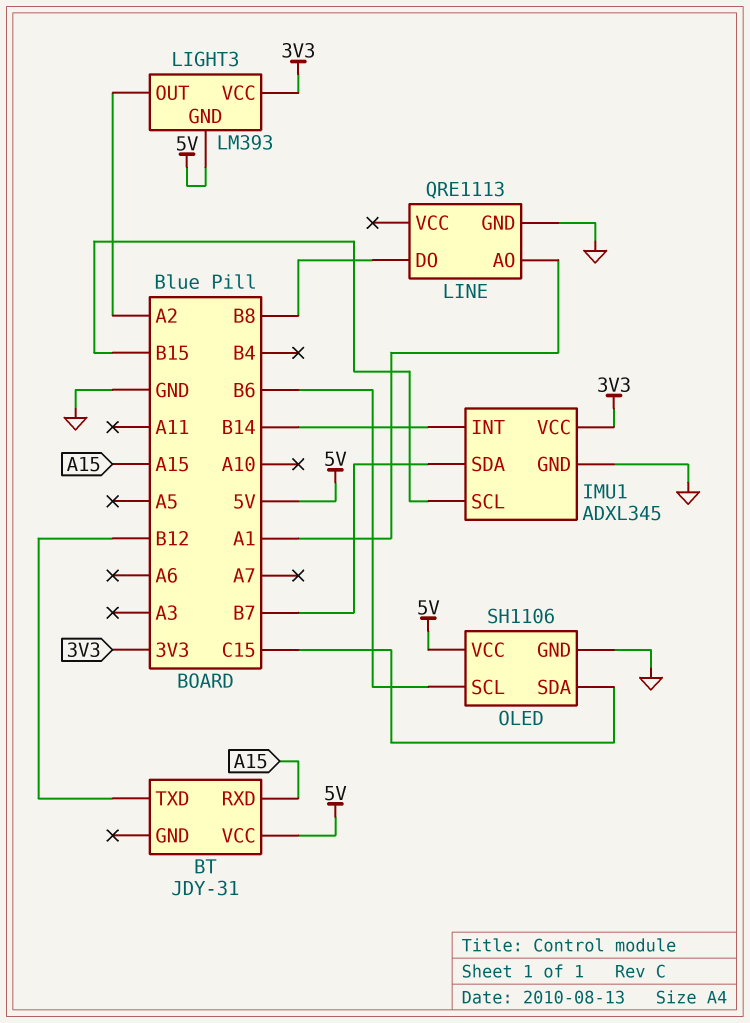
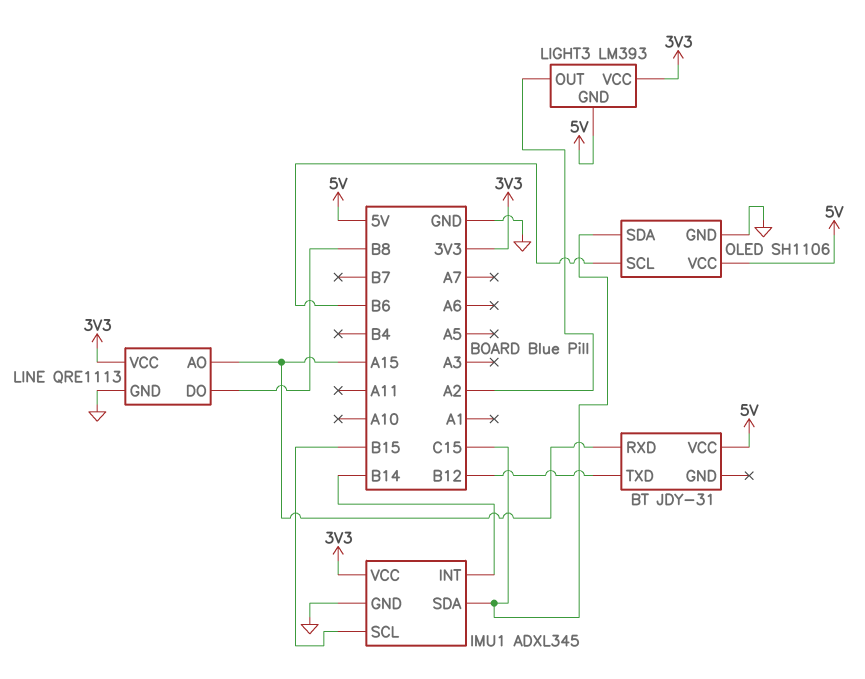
IMU1 pin SDA: B7 -> C15
LINE pin AO: A1 -> A15
LINE pin VCC: none -> 3V3

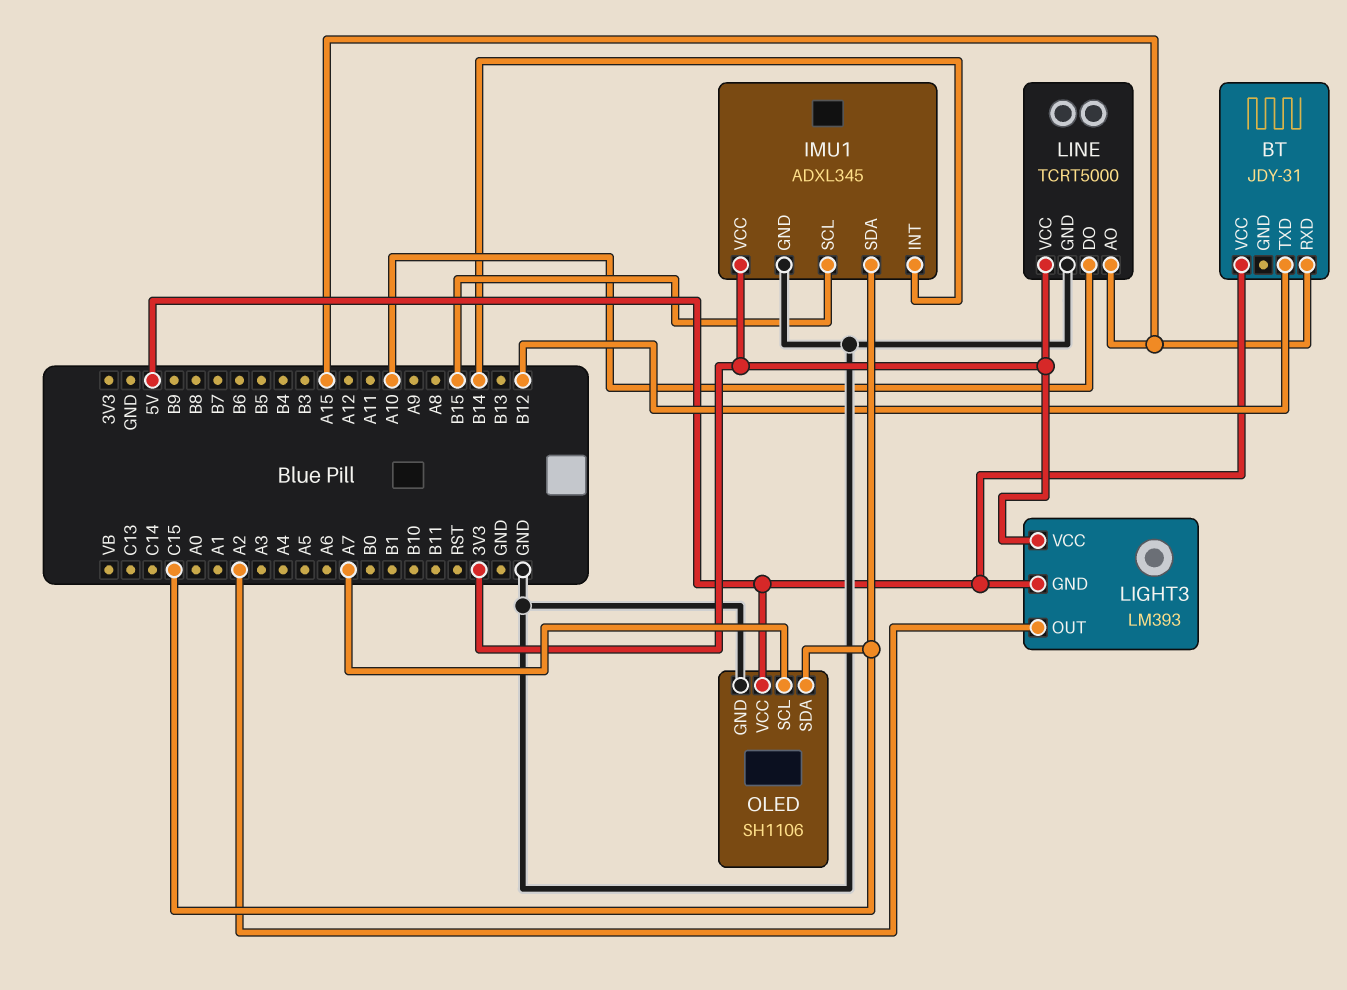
LINE: QRE1113 -> TCRT5000
LINE pin DO: B8 -> A10
OLED pin SCL: B6 -> A7

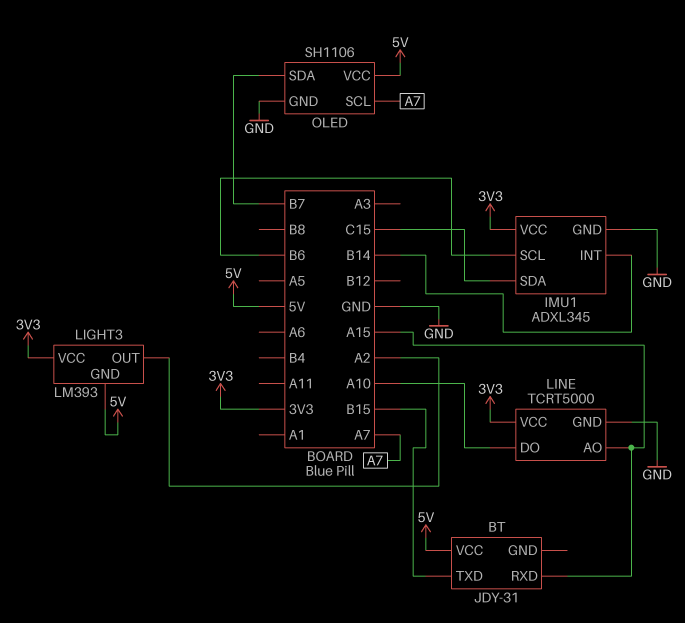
BT pin TXD: B12 -> B15
IMU1 pin SCL: B15 -> B6
OLED pin SDA: C15 -> B7

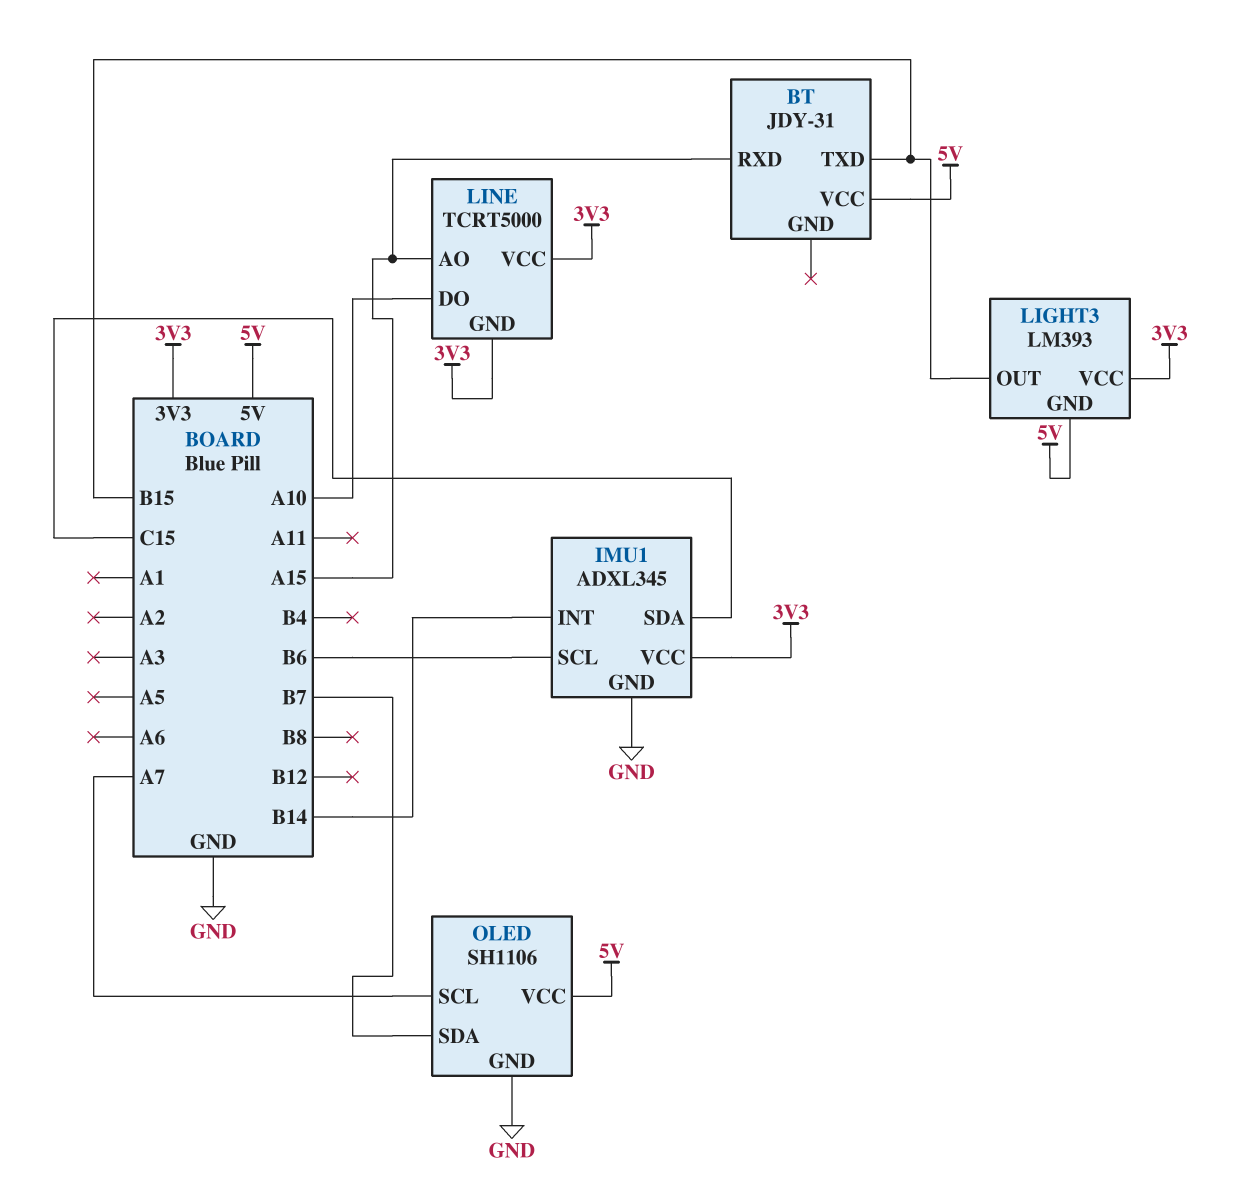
LIGHT3 pin OUT: A2 -> B15
LINE pin GND: GND -> 3V3

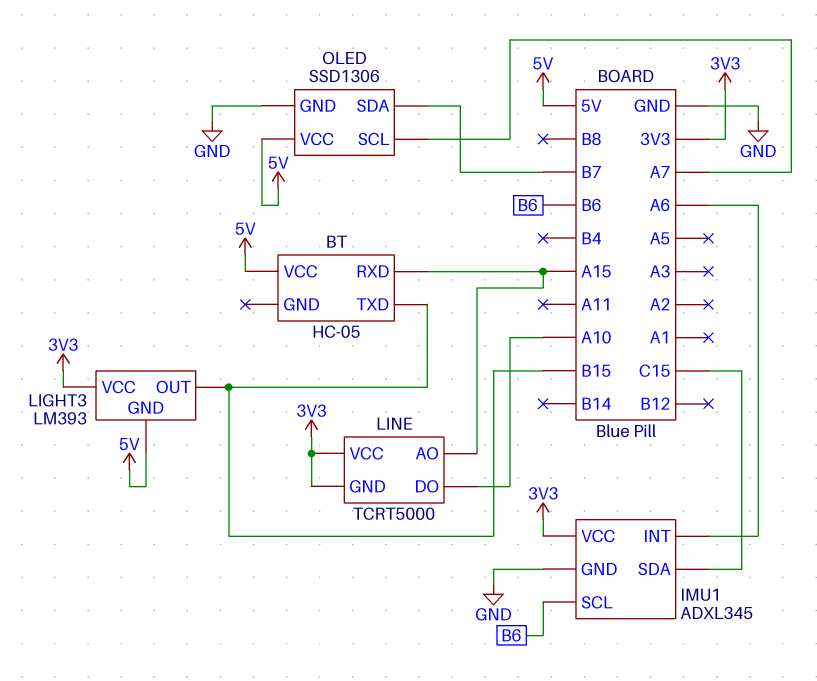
BT: JDY-31 -> HC-05
IMU1 pin INT: B14 -> A6
OLED: SH1106 -> SSD1306

